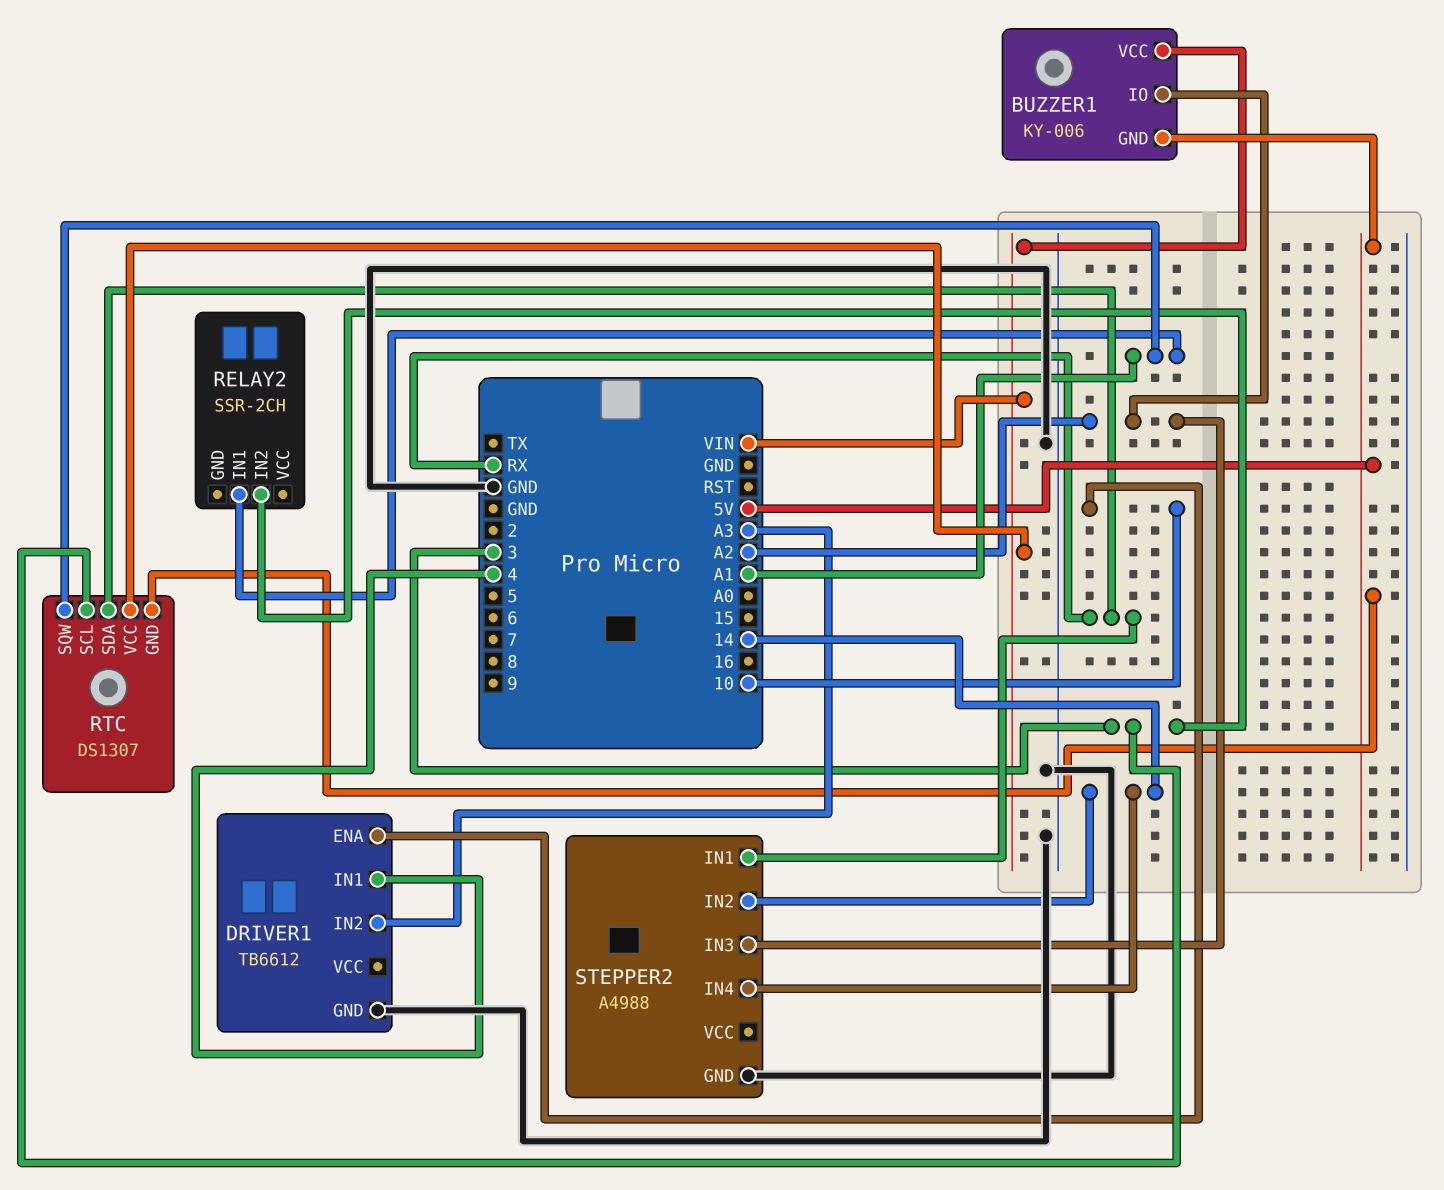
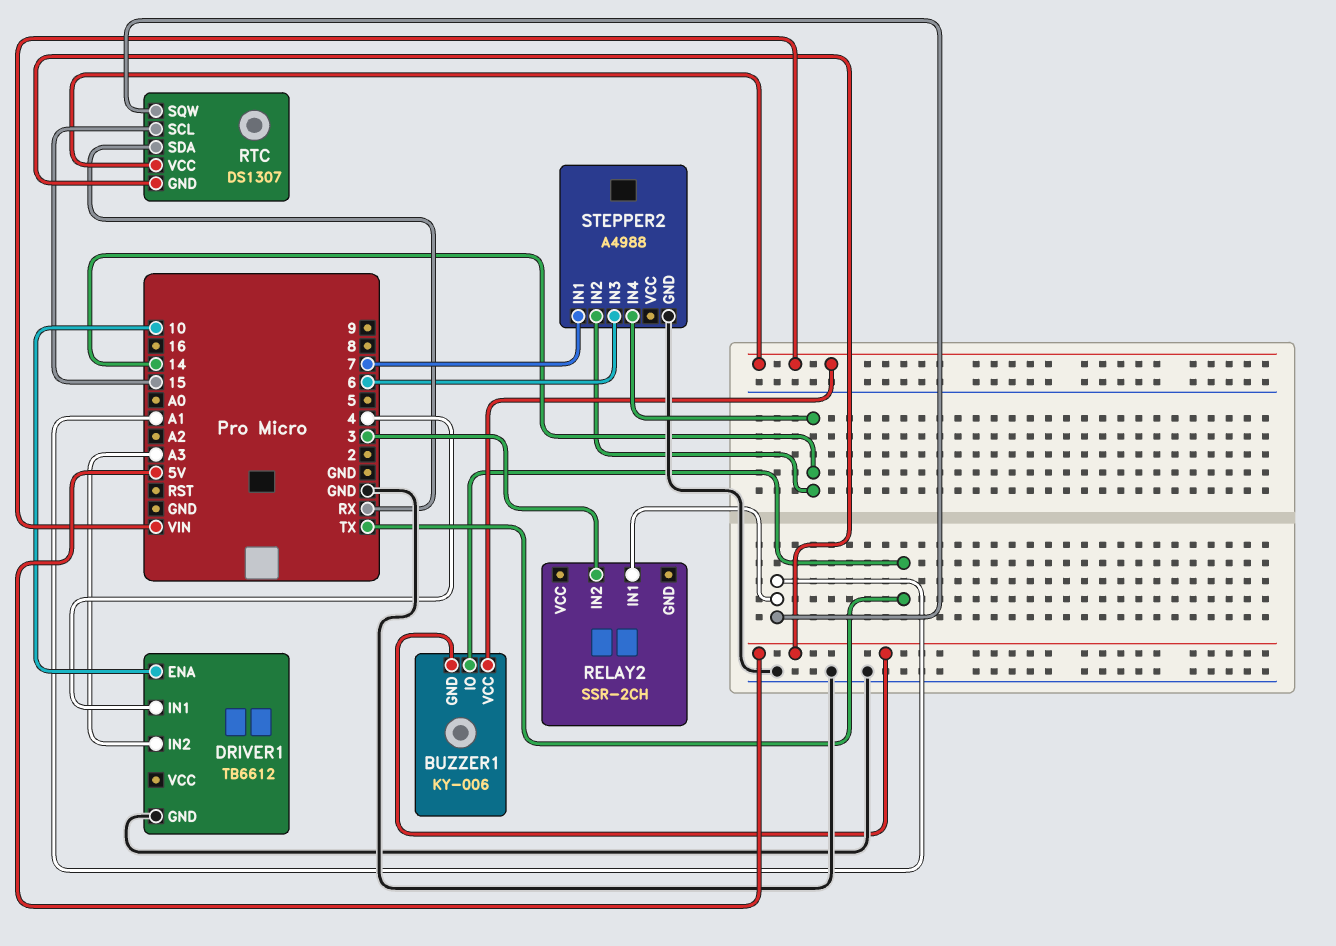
BUZZER1 pin IO: A2 -> TX
RTC pin SCL: 3 -> 15
STEPPER2 pin IN1: RX -> 7
STEPPER2 pin IN3: A2 -> 6

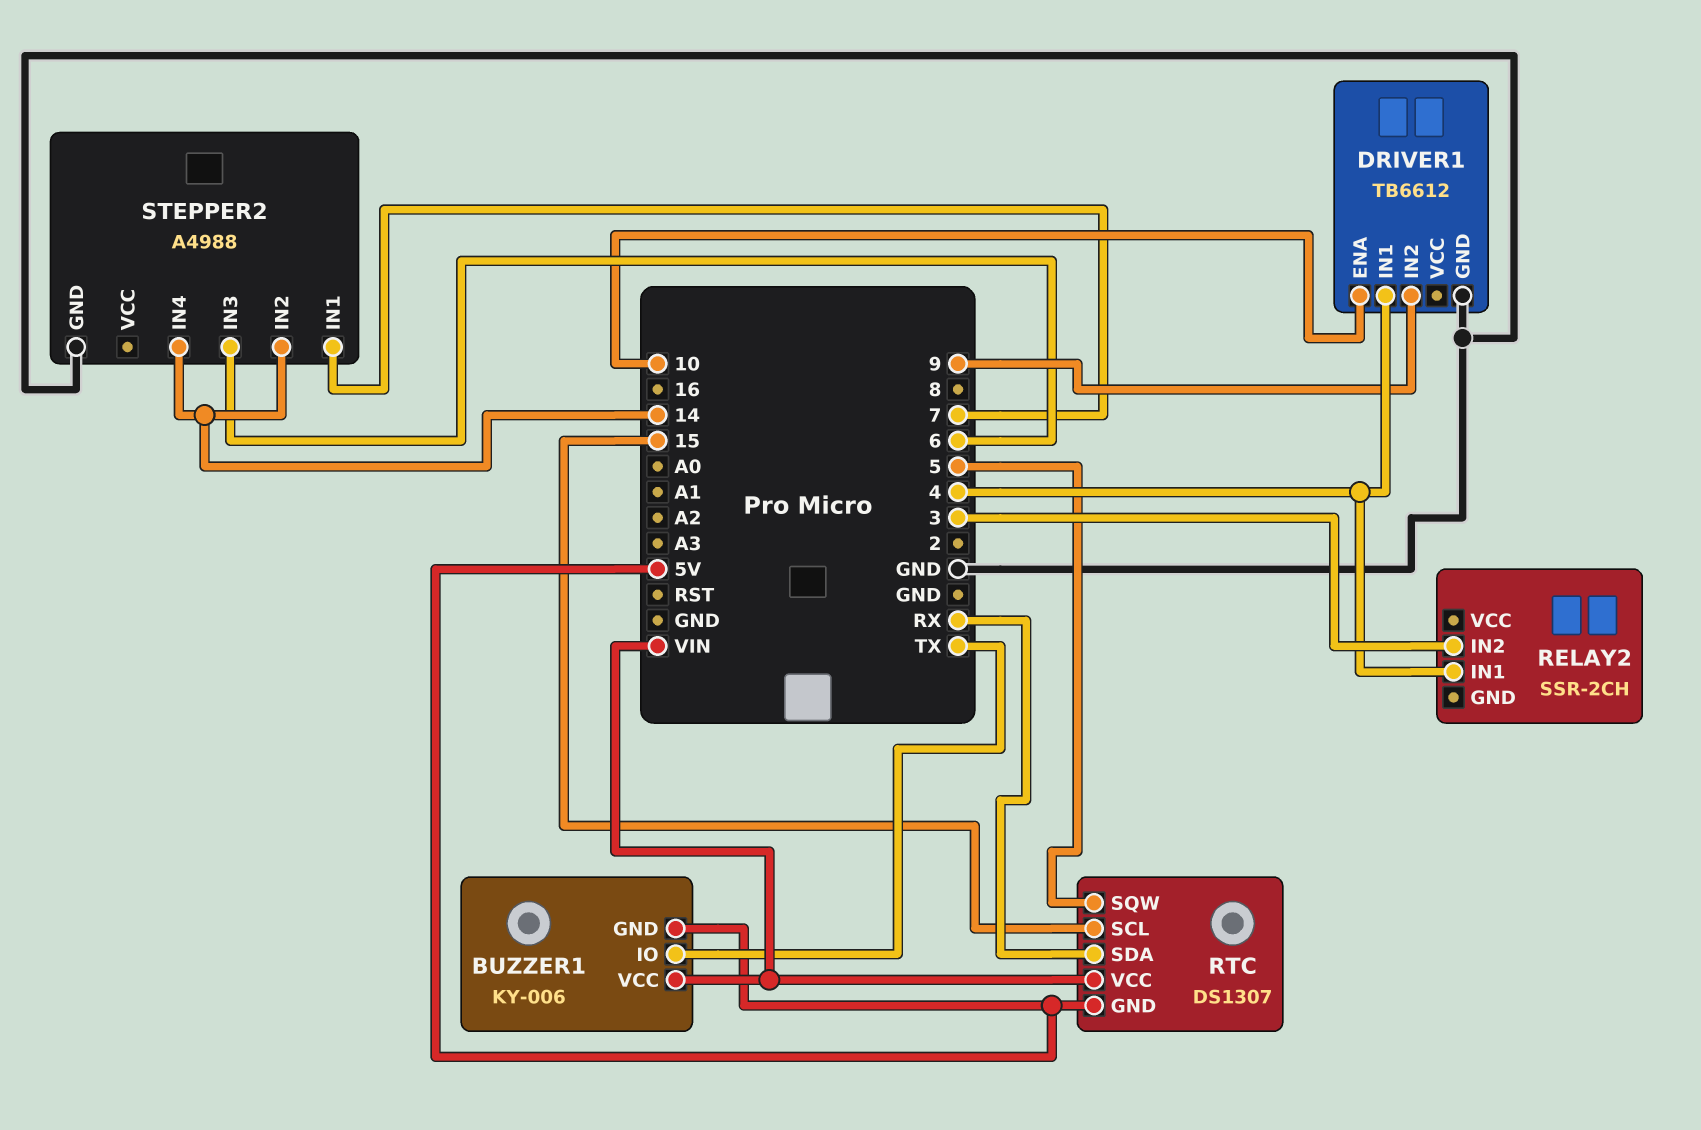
DRIVER1 pin IN2: A3 -> 9
RELAY2 pin IN1: A1 -> 4
RTC pin SQW: A1 -> 5

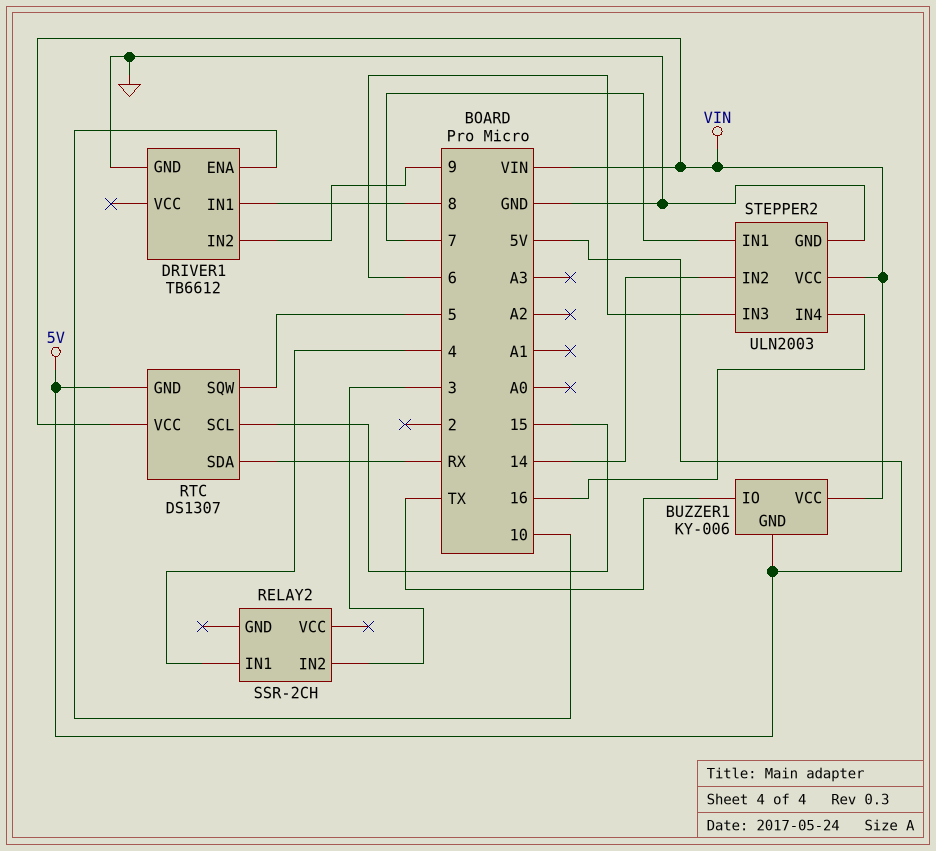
DRIVER1 pin IN1: 4 -> 8
STEPPER2: A4988 -> ULN2003
STEPPER2 pin IN4: 14 -> 16
STEPPER2 pin VCC: none -> VIN

